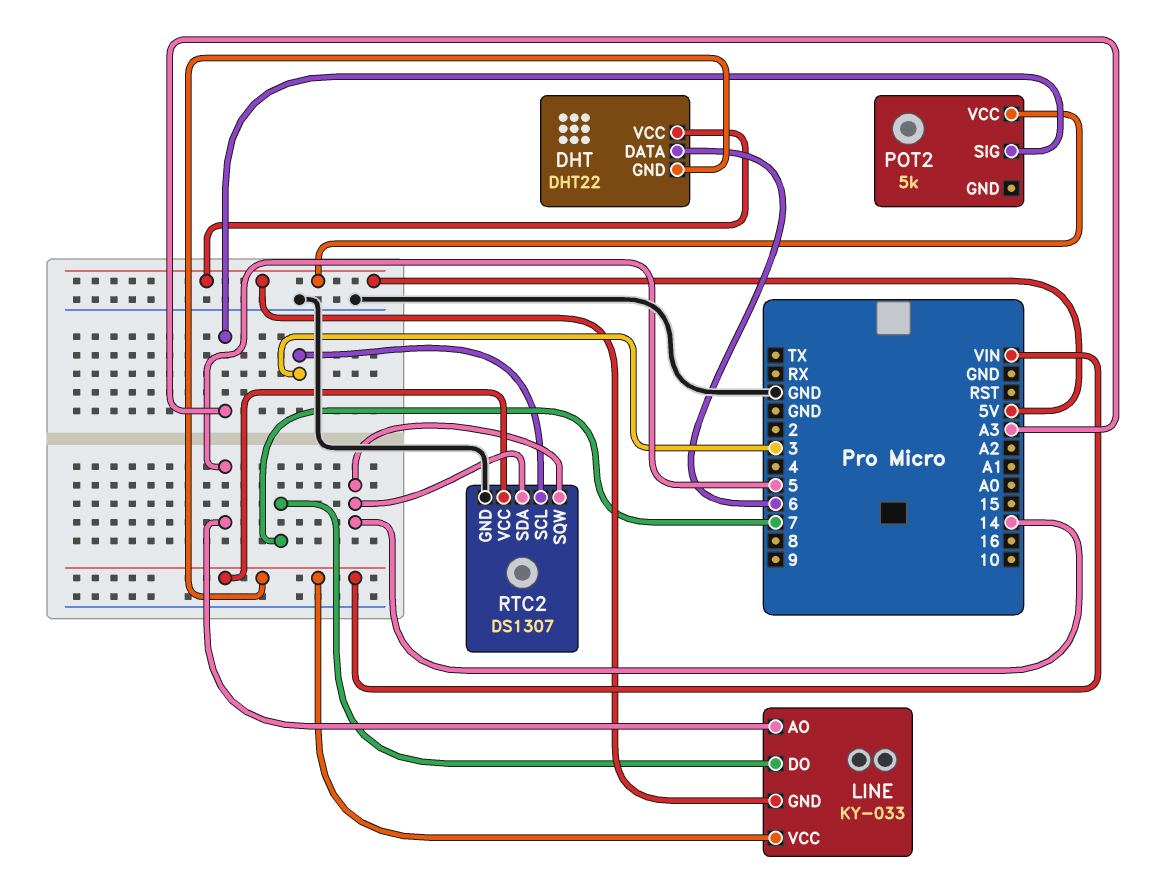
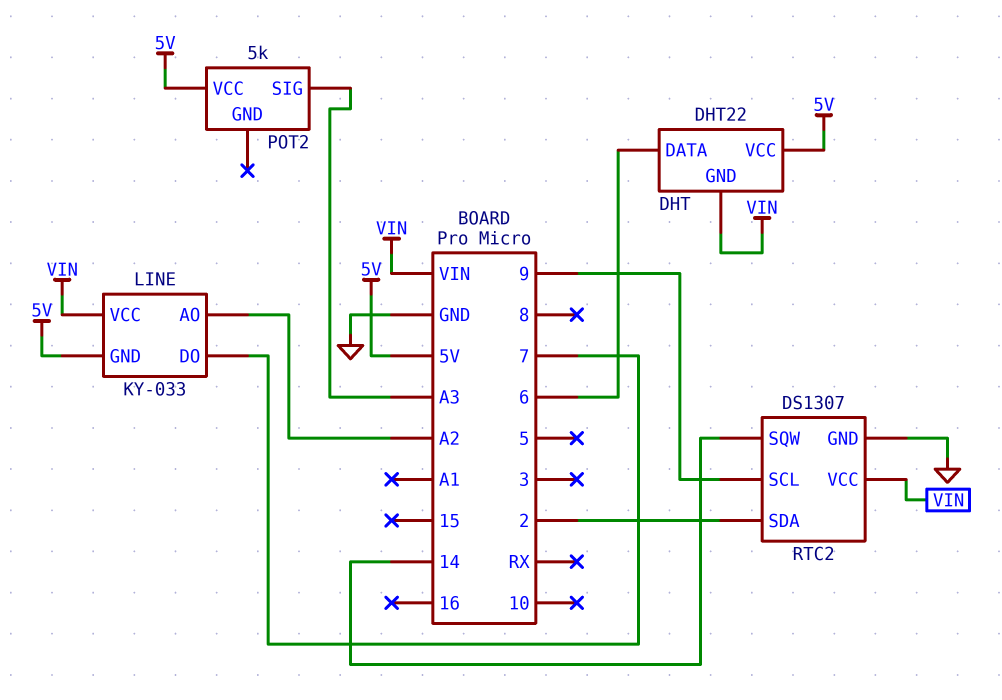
LINE pin AO: 5 -> A2
RTC2 pin SCL: 3 -> 9
RTC2 pin SDA: 14 -> 2

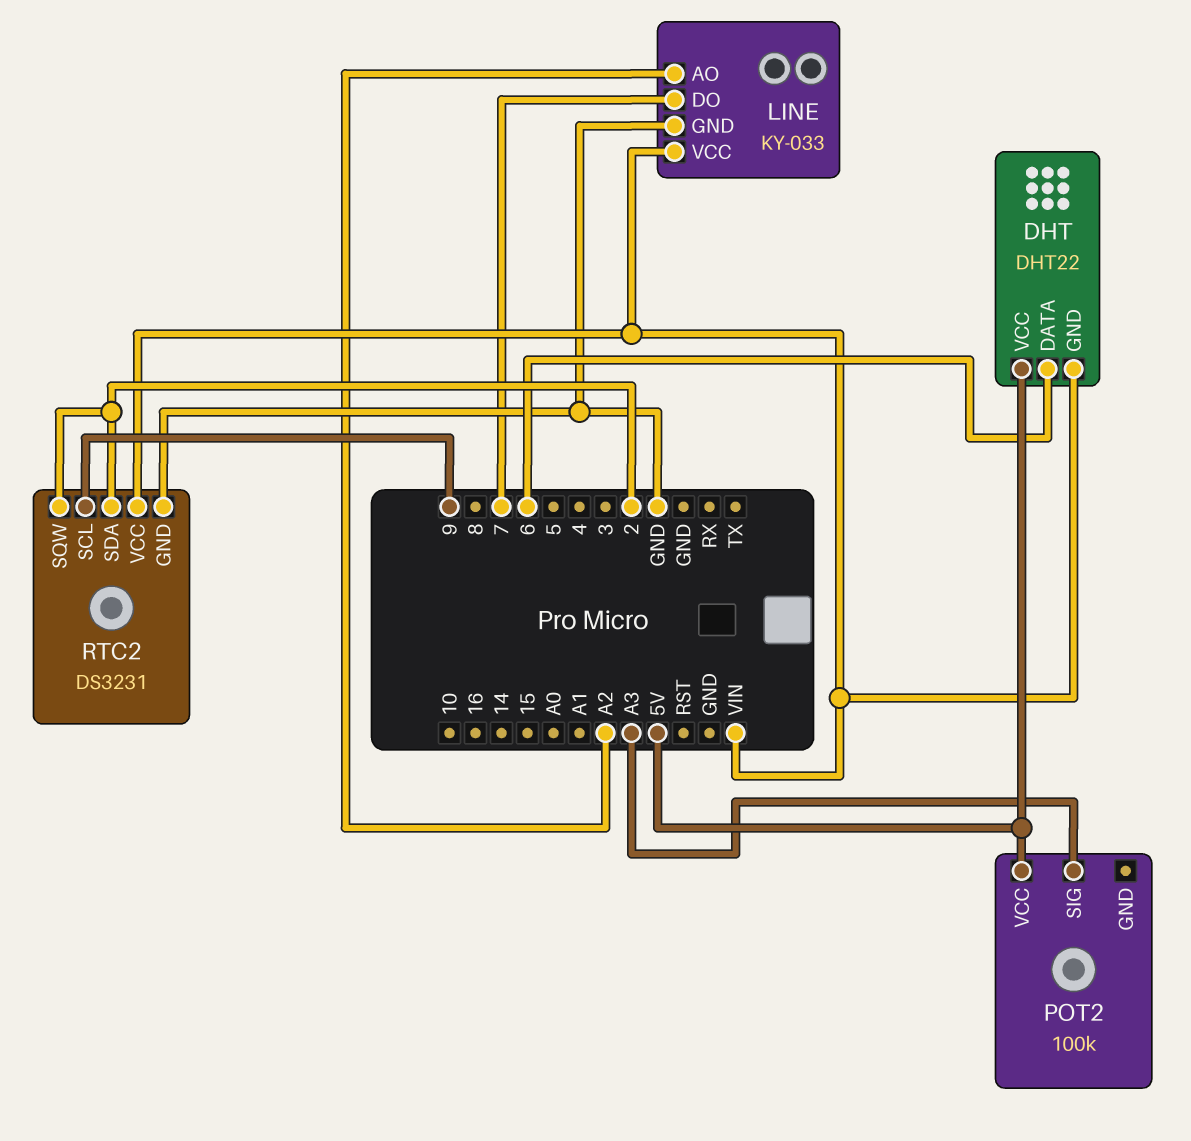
LINE pin GND: 5V -> GND
POT2: 5k -> 100k
RTC2: DS1307 -> DS3231
RTC2 pin SQW: 14 -> 2

